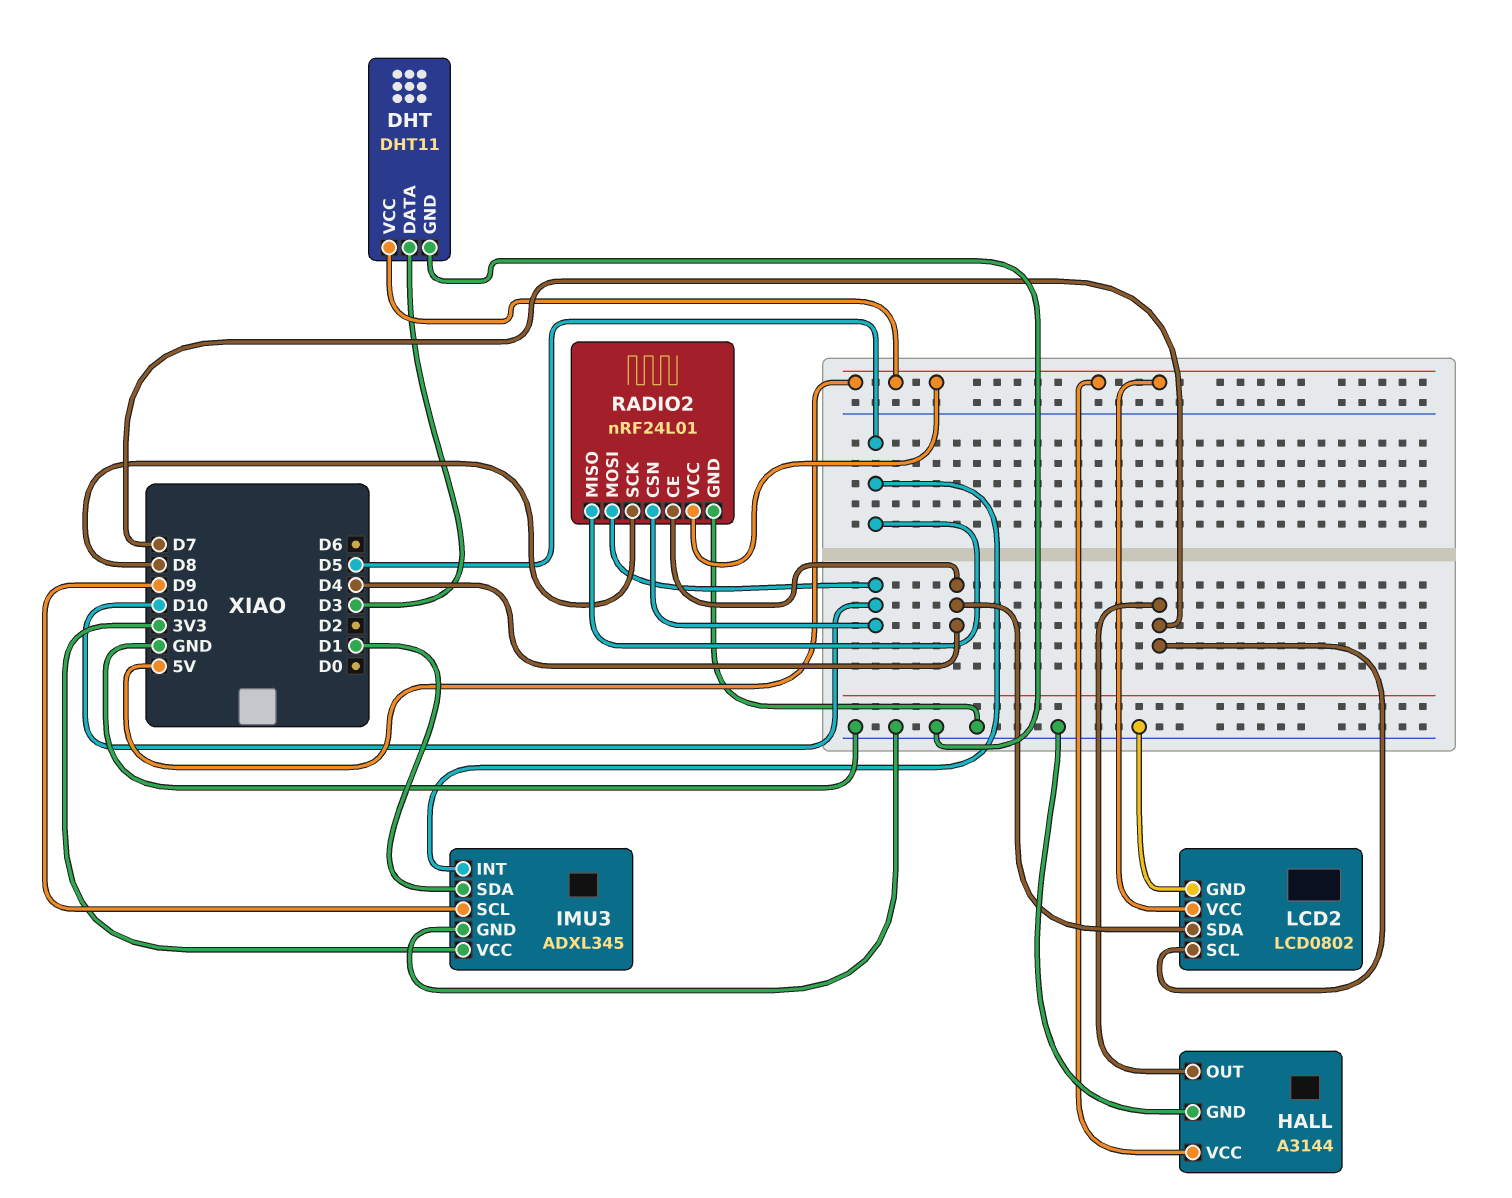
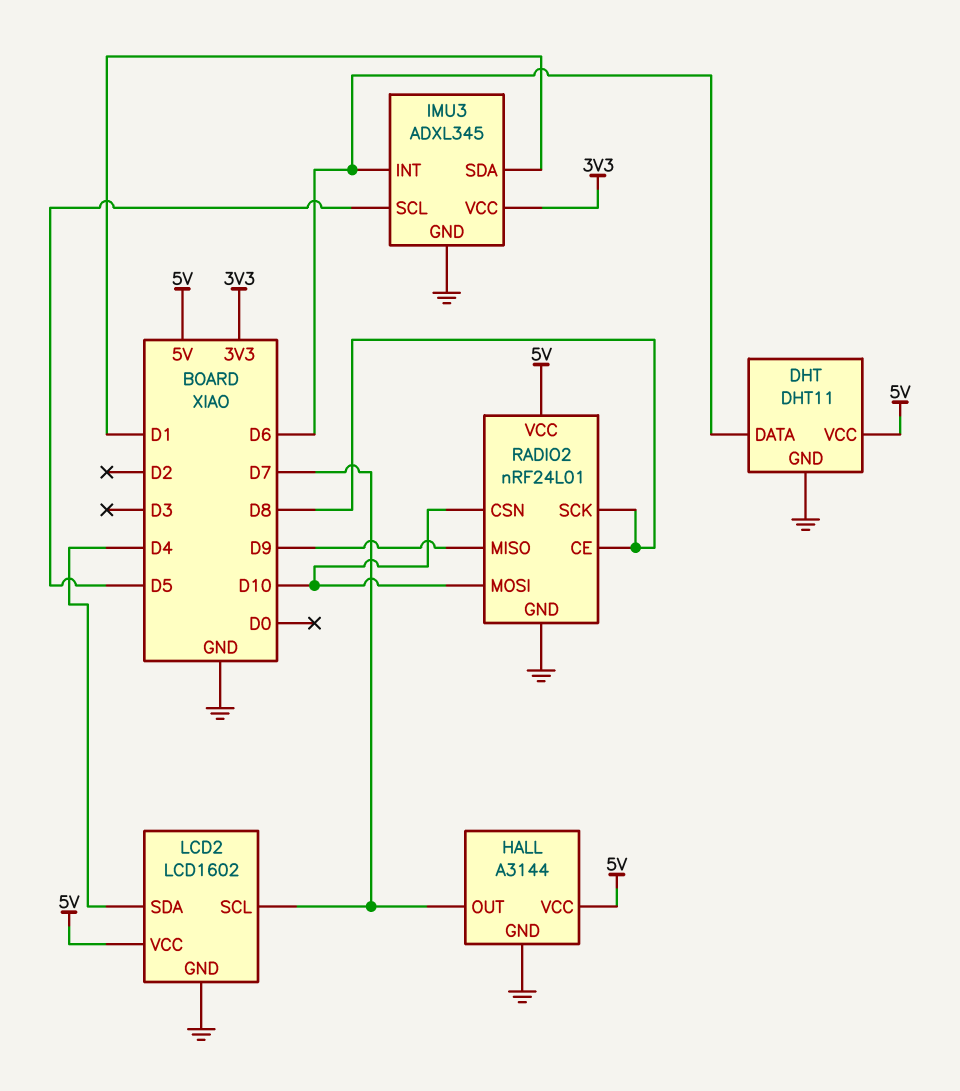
DHT pin DATA: D3 -> D6
IMU3 pin INT: D5 -> D6
IMU3 pin SCL: D9 -> D5
LCD2: LCD0802 -> LCD1602
RADIO2 pin CE: D4 -> D8
RADIO2 pin MISO: D5 -> D9

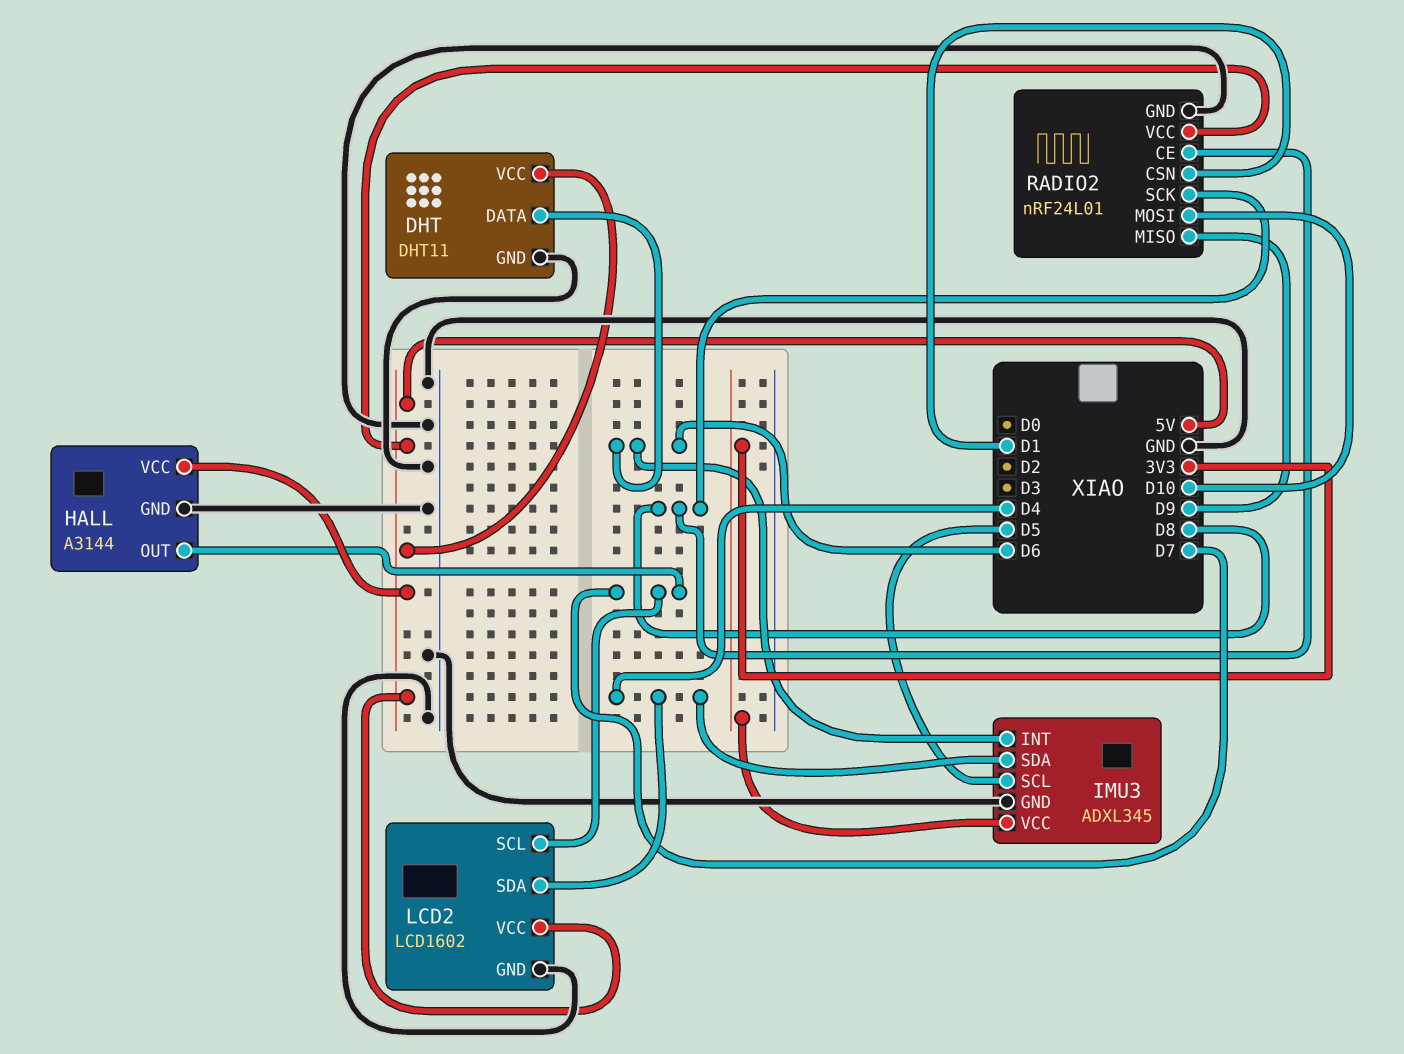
IMU3 pin SDA: D1 -> D4
RADIO2 pin CSN: D10 -> D1

